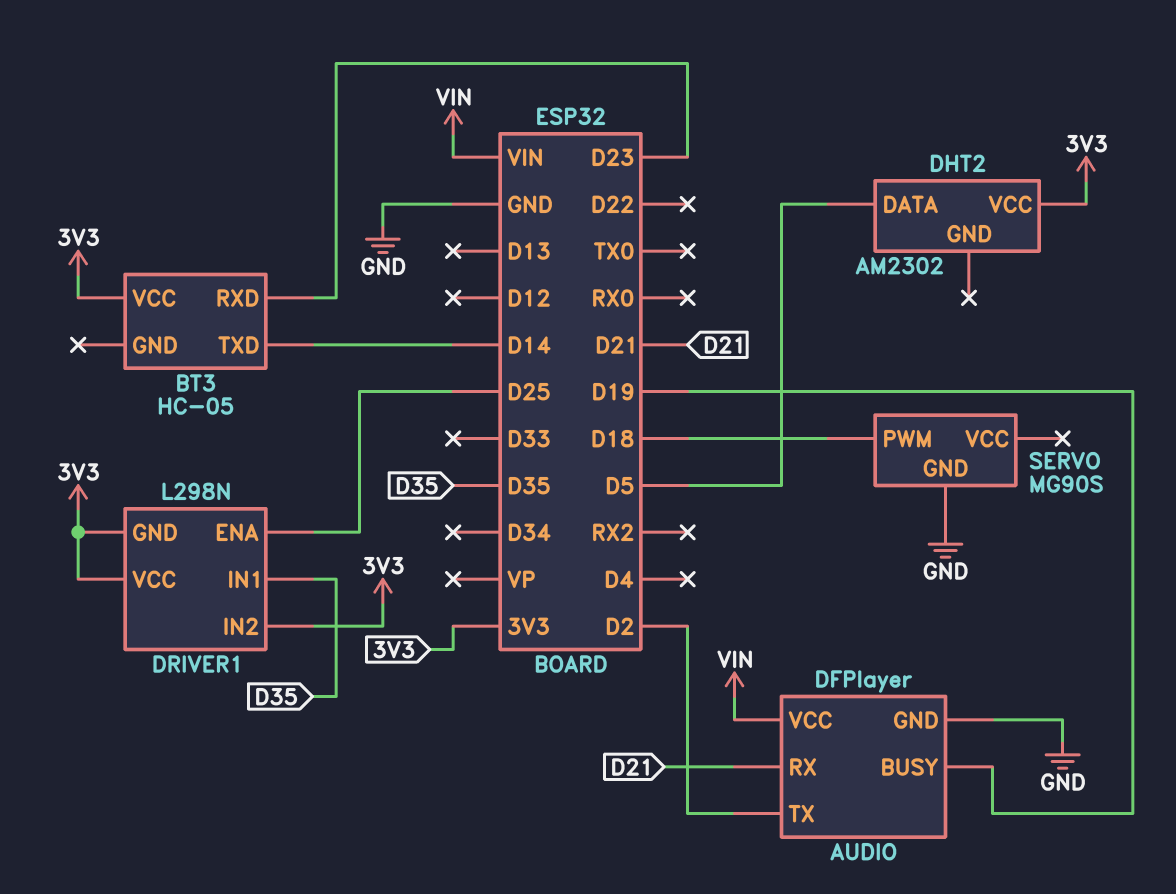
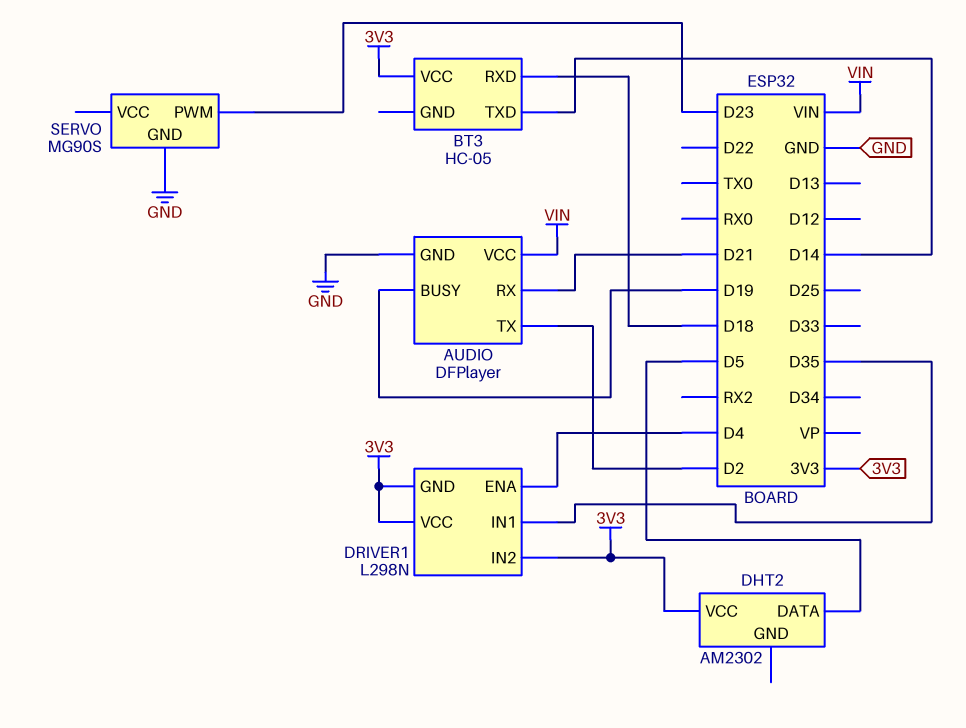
BT3 pin RXD: D23 -> D18
DRIVER1 pin ENA: D25 -> D4
SERVO pin PWM: D18 -> D23

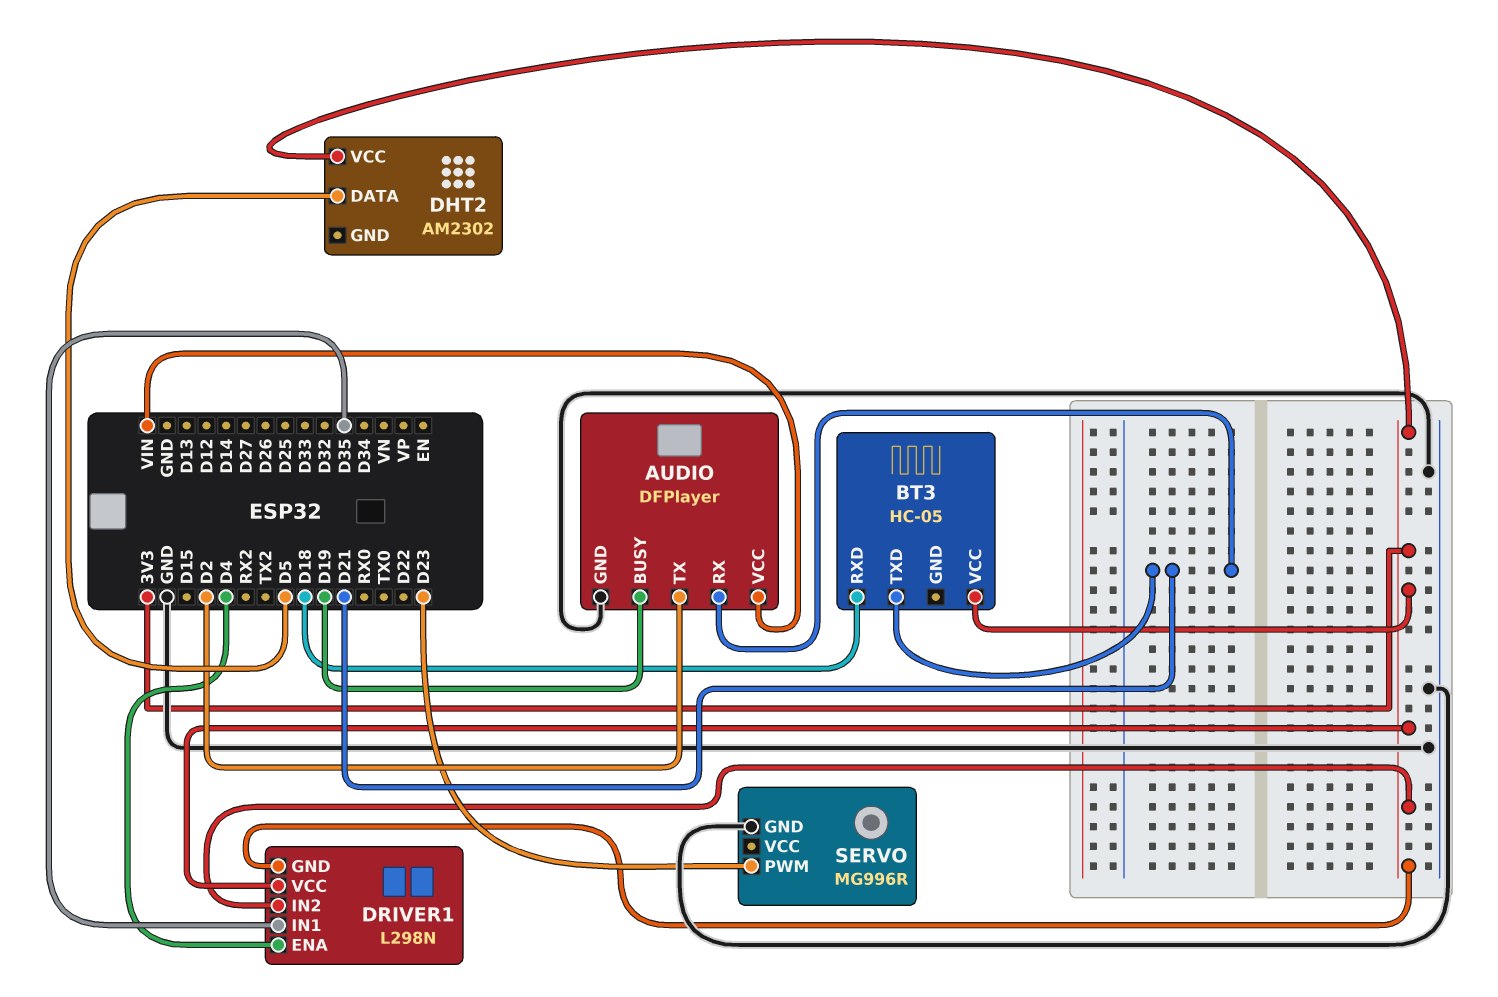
BT3 pin TXD: D14 -> D21
SERVO: MG90S -> MG996R

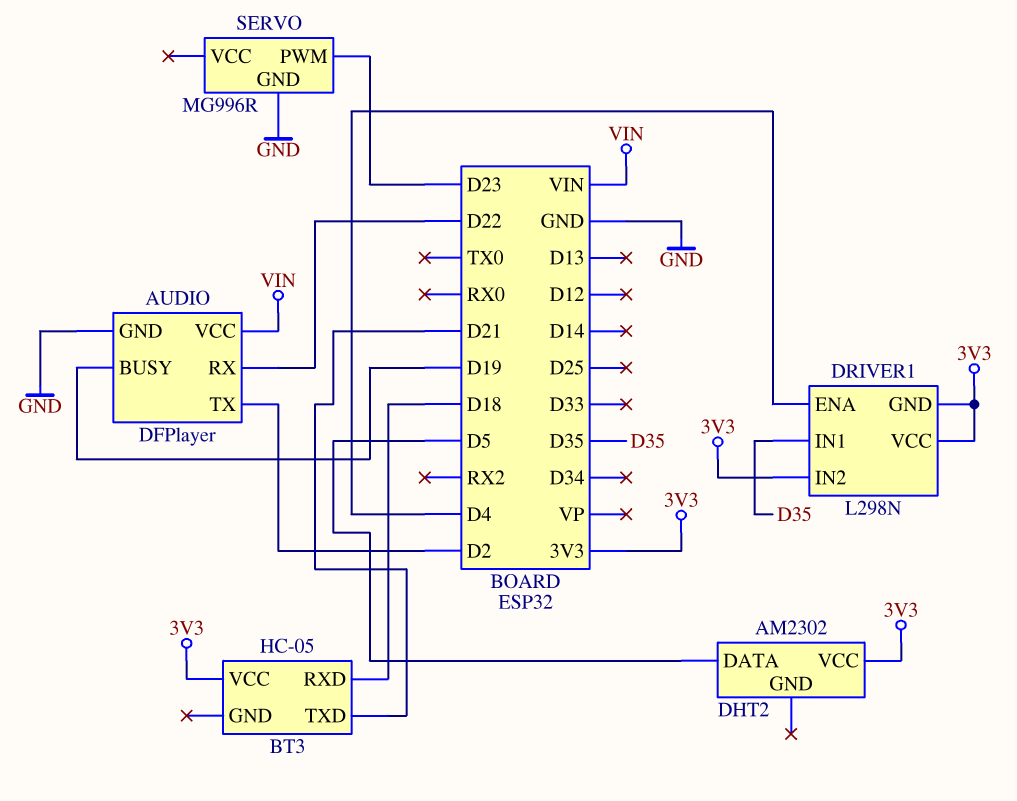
AUDIO pin RX: D21 -> D22

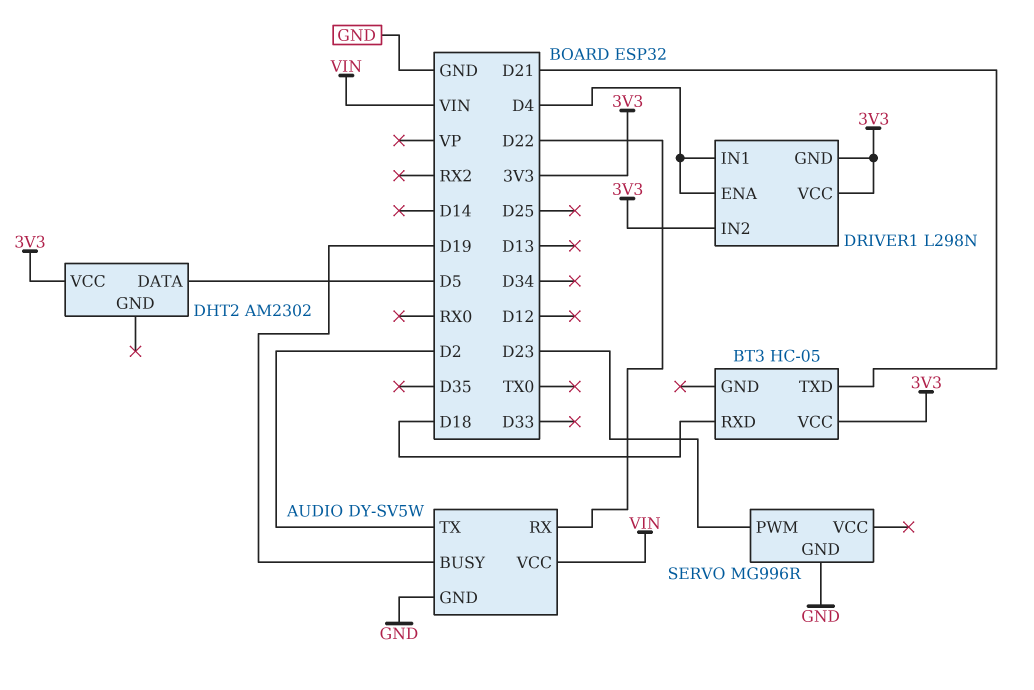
AUDIO: DFPlayer -> DY-SV5W
DRIVER1 pin IN1: D35 -> D4

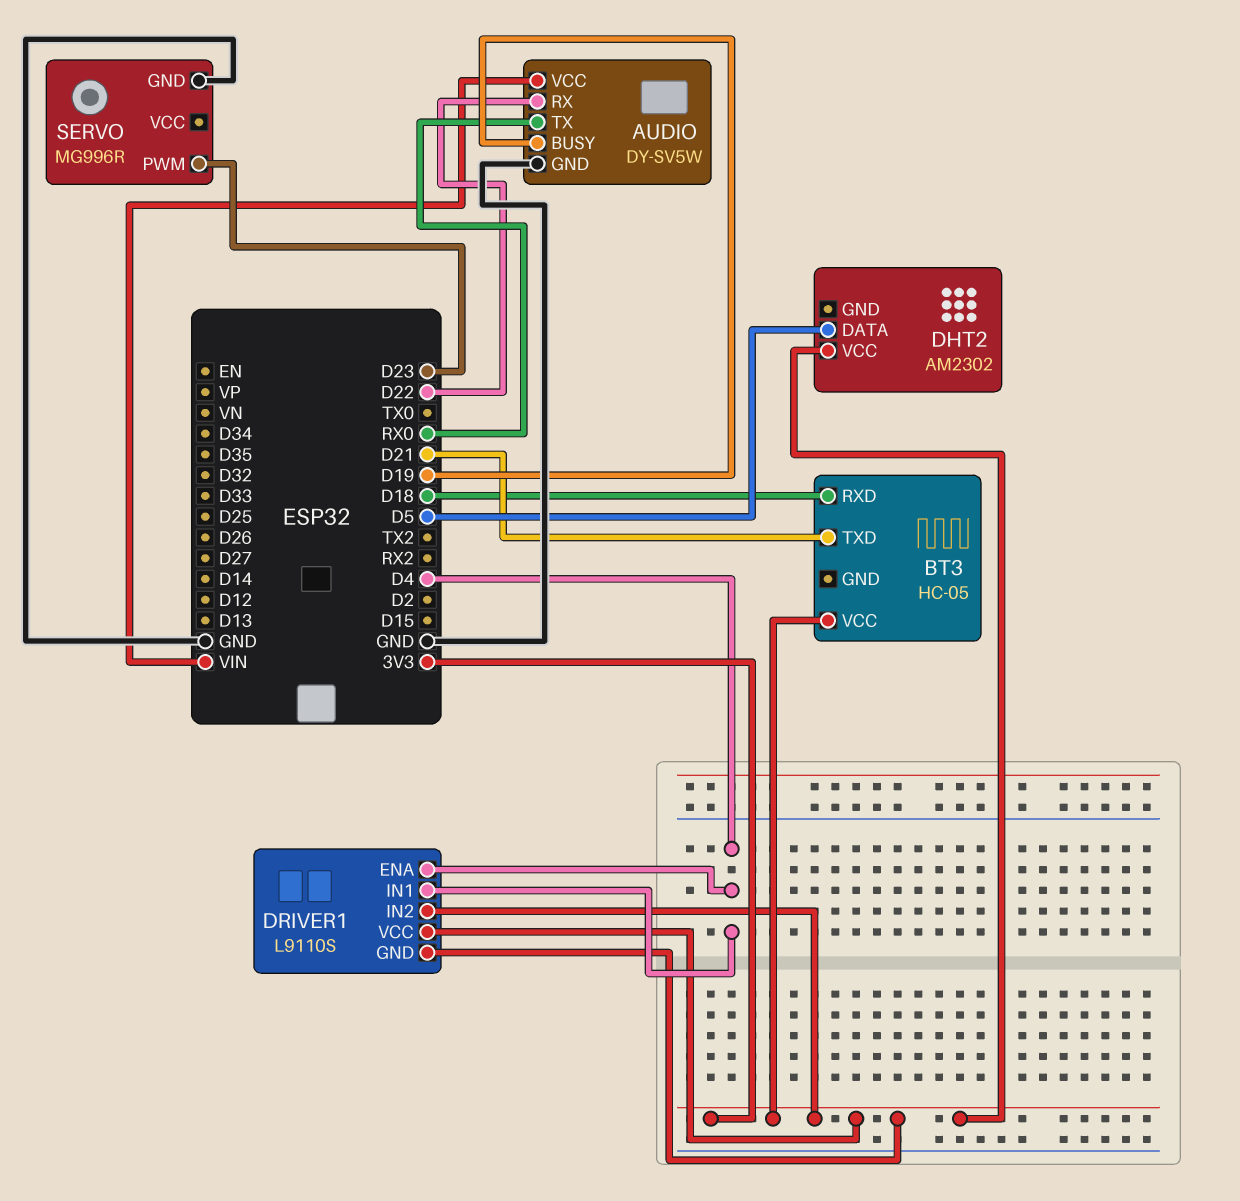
AUDIO pin TX: D2 -> RX0
DRIVER1: L298N -> L9110S

